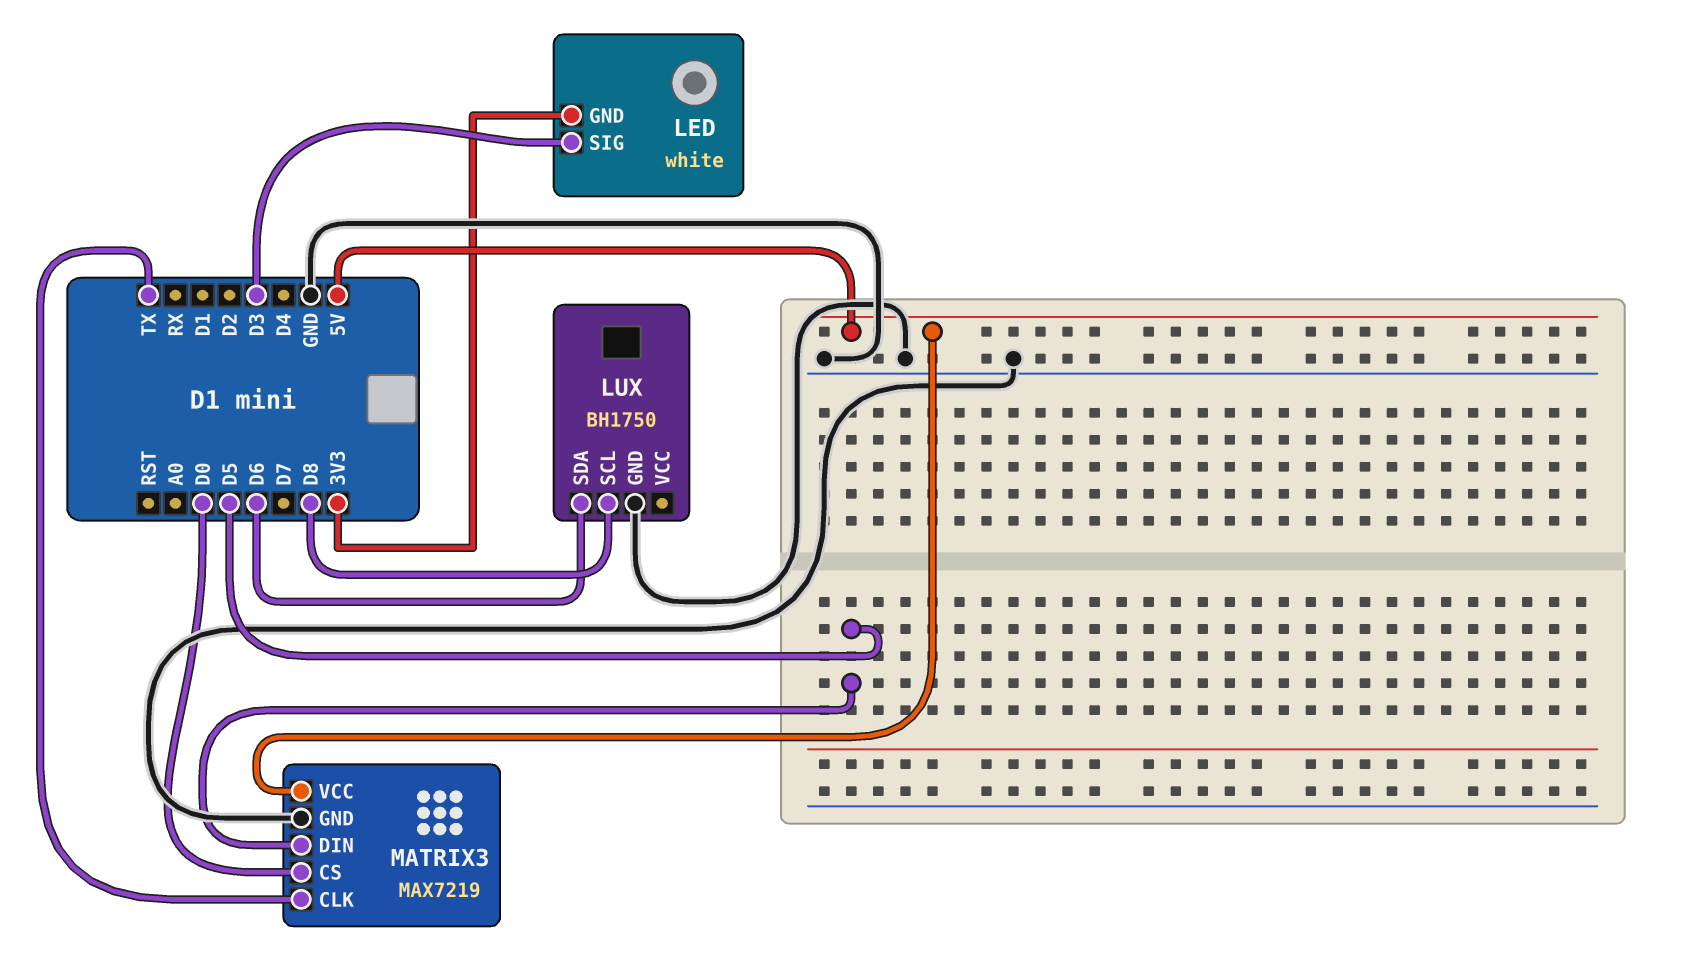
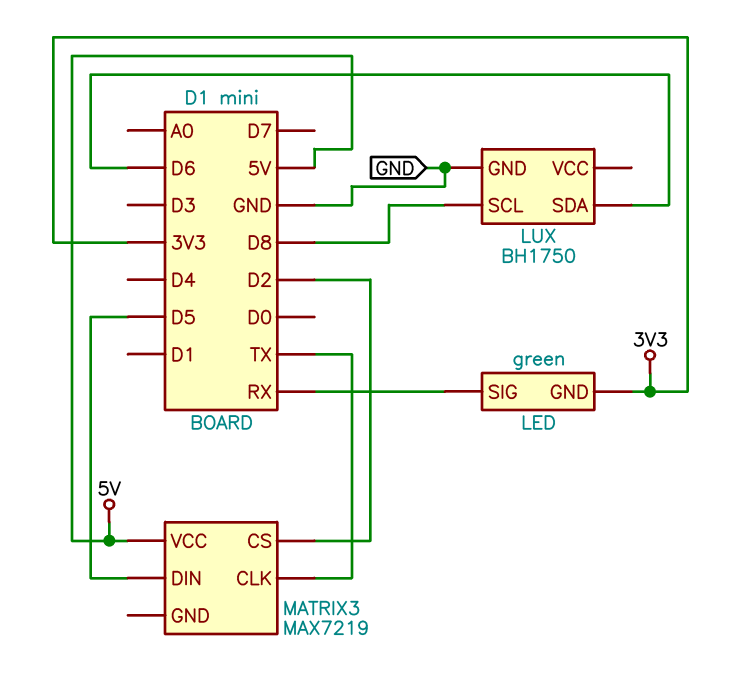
LED: white -> green
LED pin SIG: D3 -> RX
MATRIX3 pin CS: D0 -> D2
MATRIX3 pin GND: GND -> none

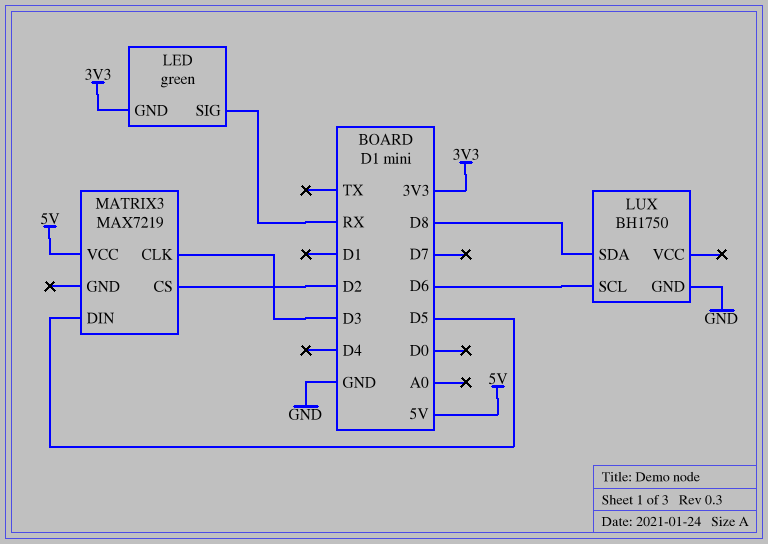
LUX pin SCL: D8 -> D6
LUX pin SDA: D6 -> D8
MATRIX3 pin CLK: TX -> D3

